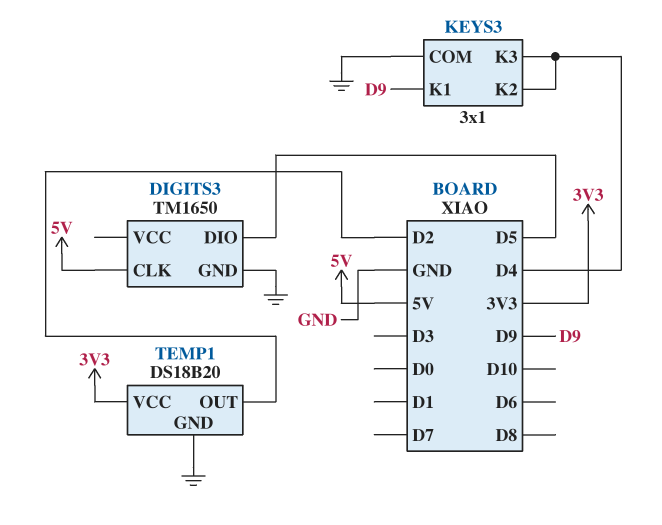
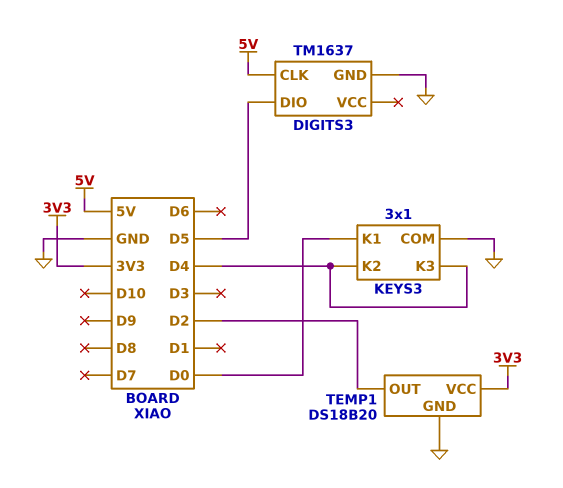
DIGITS3: TM1650 -> TM1637
KEYS3 pin K1: D9 -> D0

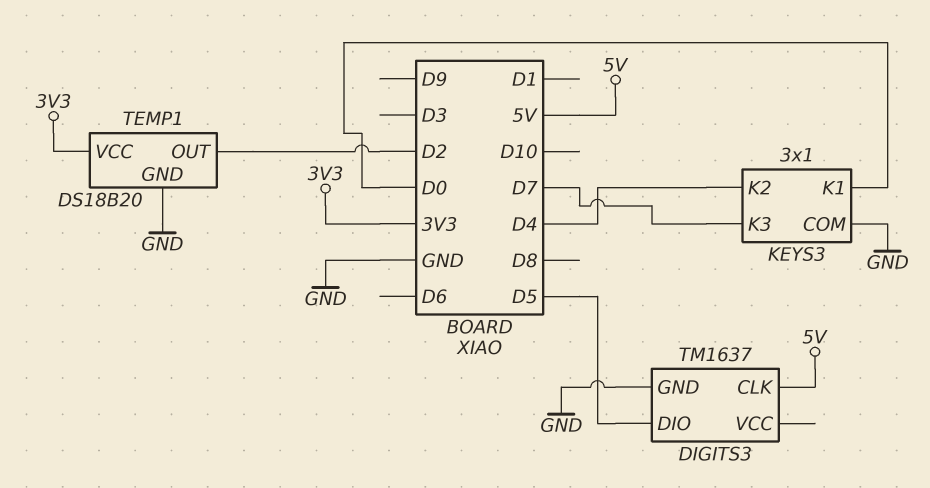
KEYS3 pin K3: D4 -> D7

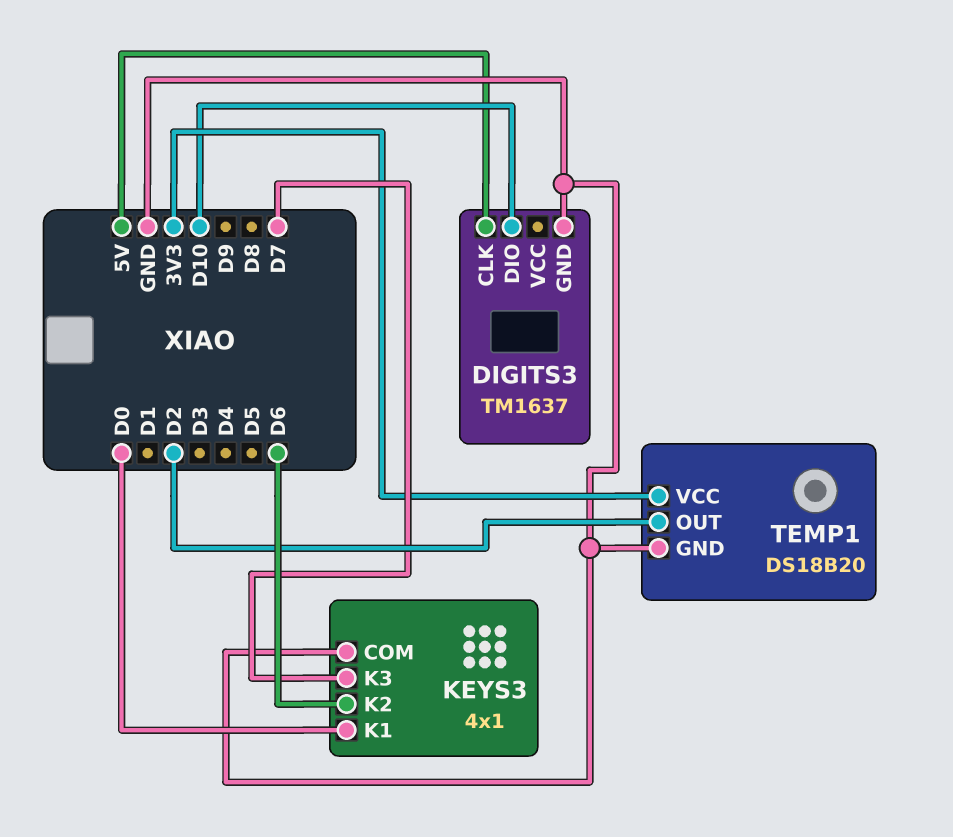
DIGITS3 pin DIO: D5 -> D10
KEYS3: 3x1 -> 4x1
KEYS3 pin K2: D4 -> D6

